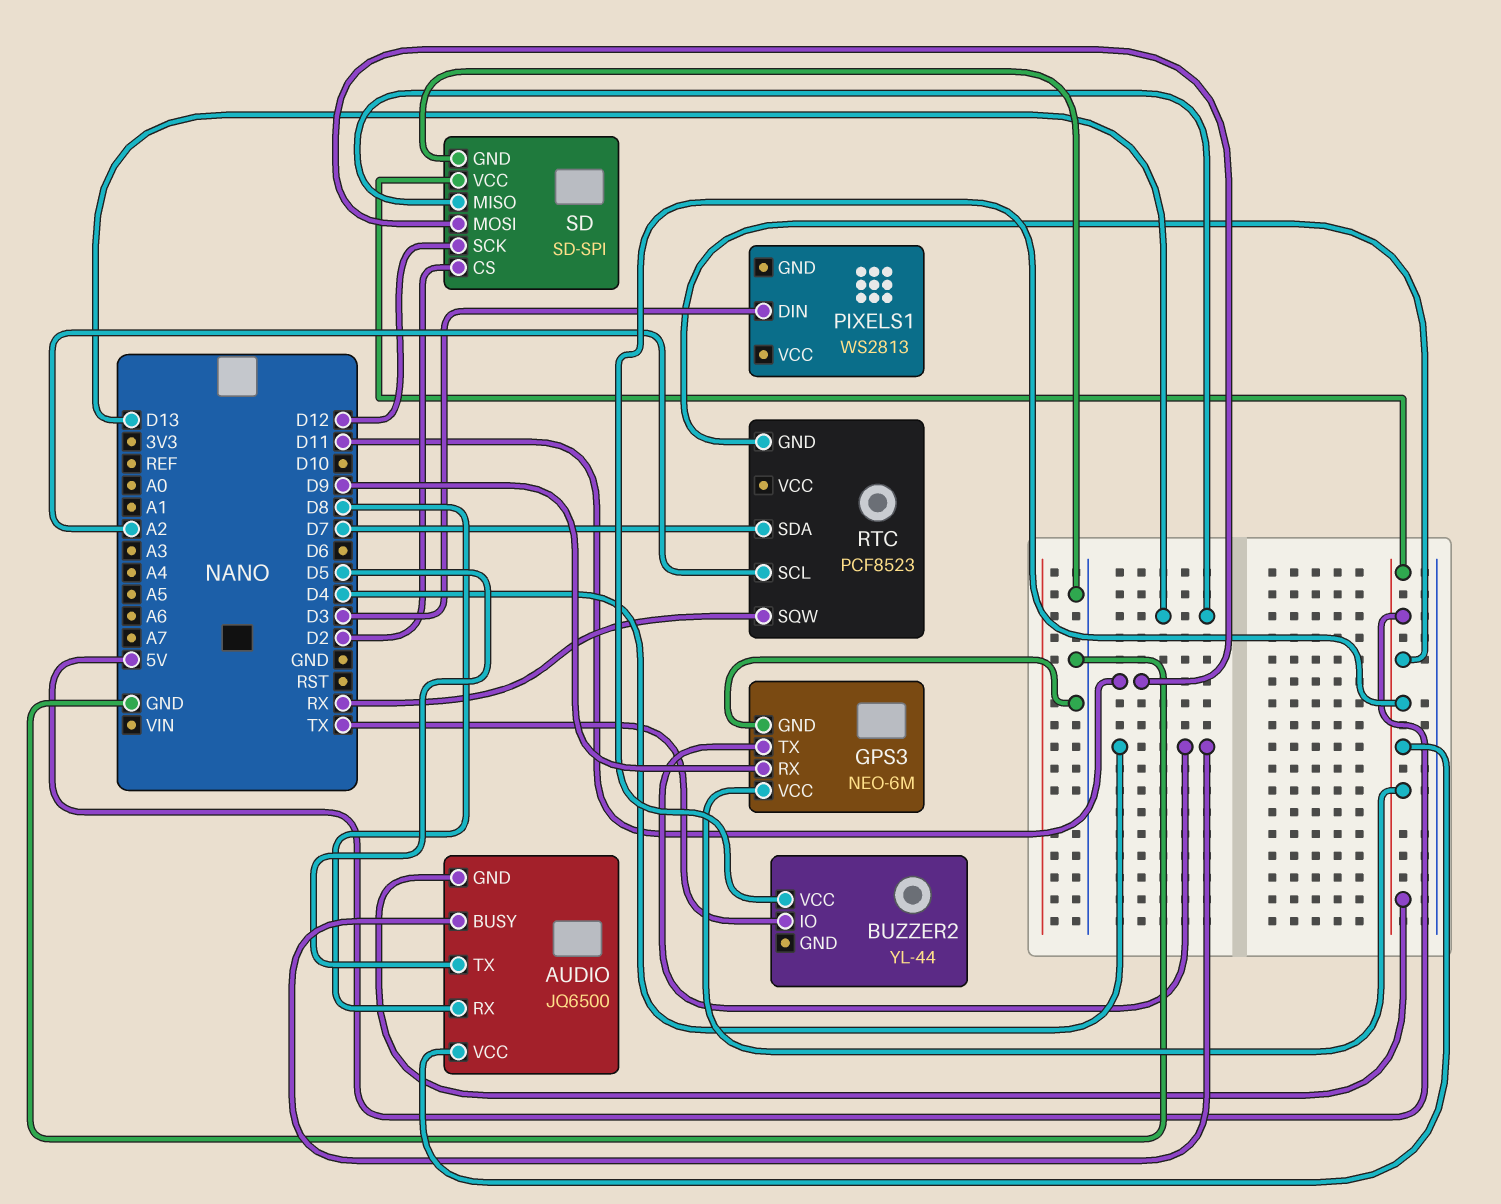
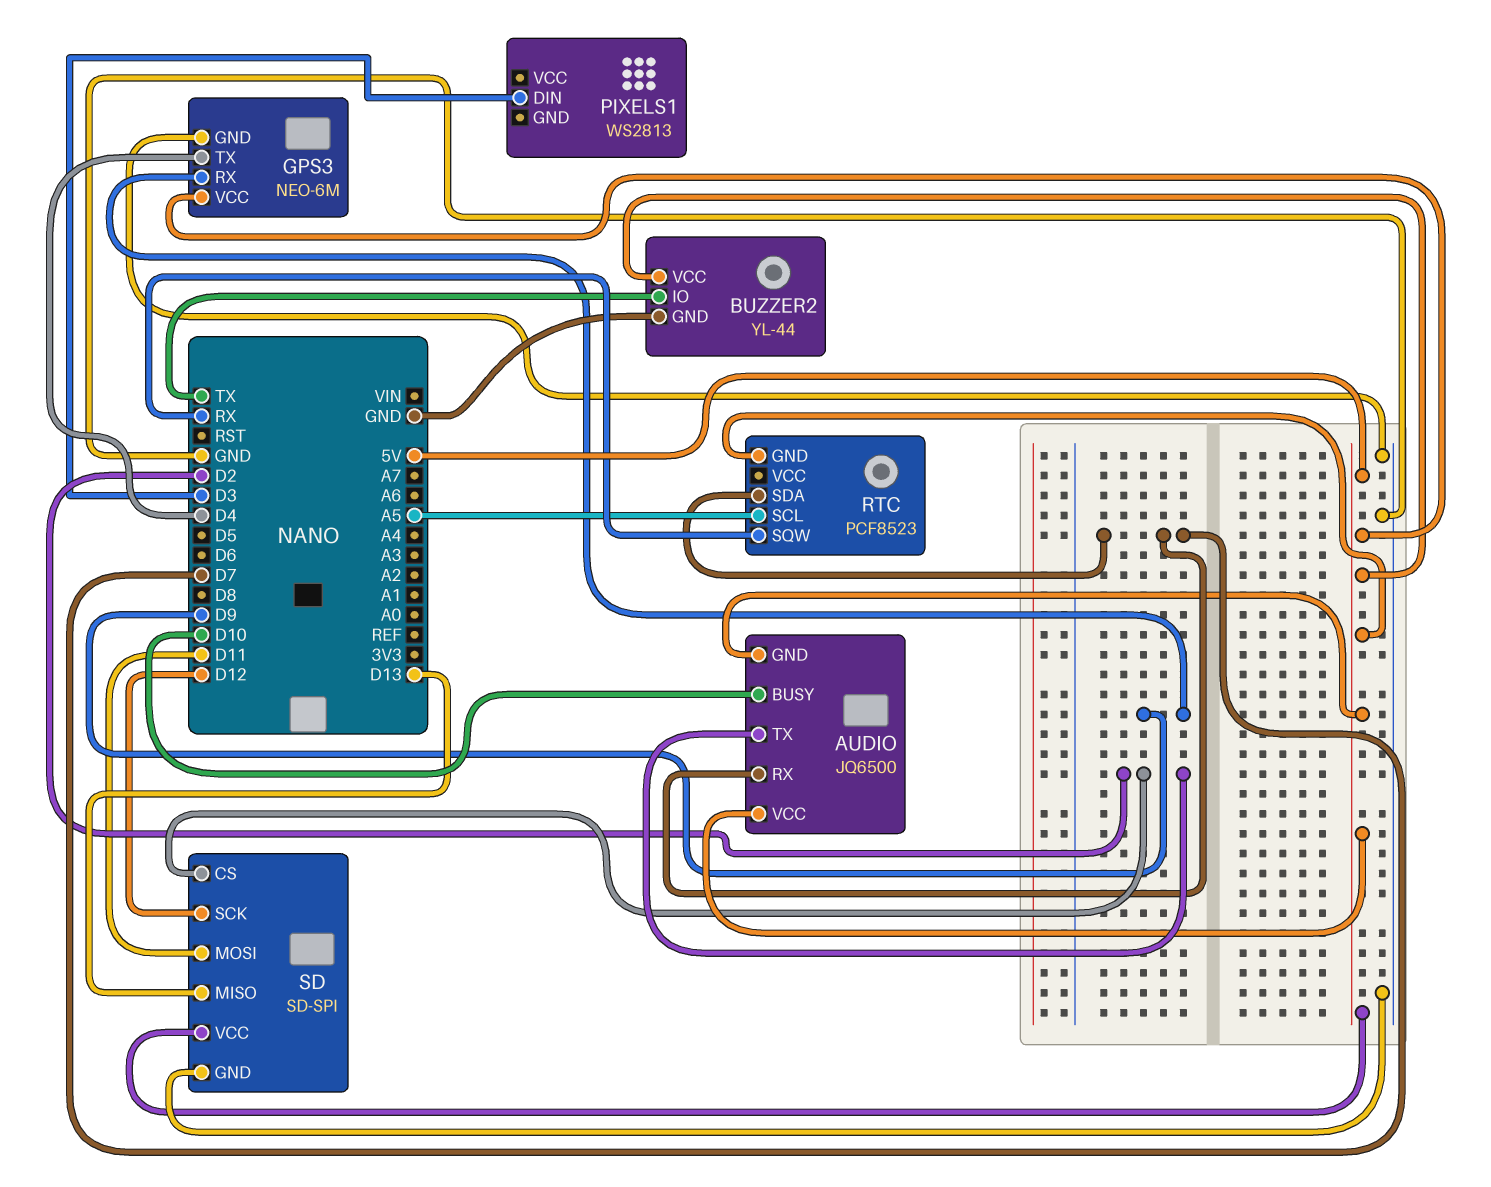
AUDIO pin BUSY: D4 -> D10
AUDIO pin RX: D8 -> D7
AUDIO pin TX: D5 -> D2
BUZZER2 pin GND: none -> GND
RTC pin SCL: A2 -> A5

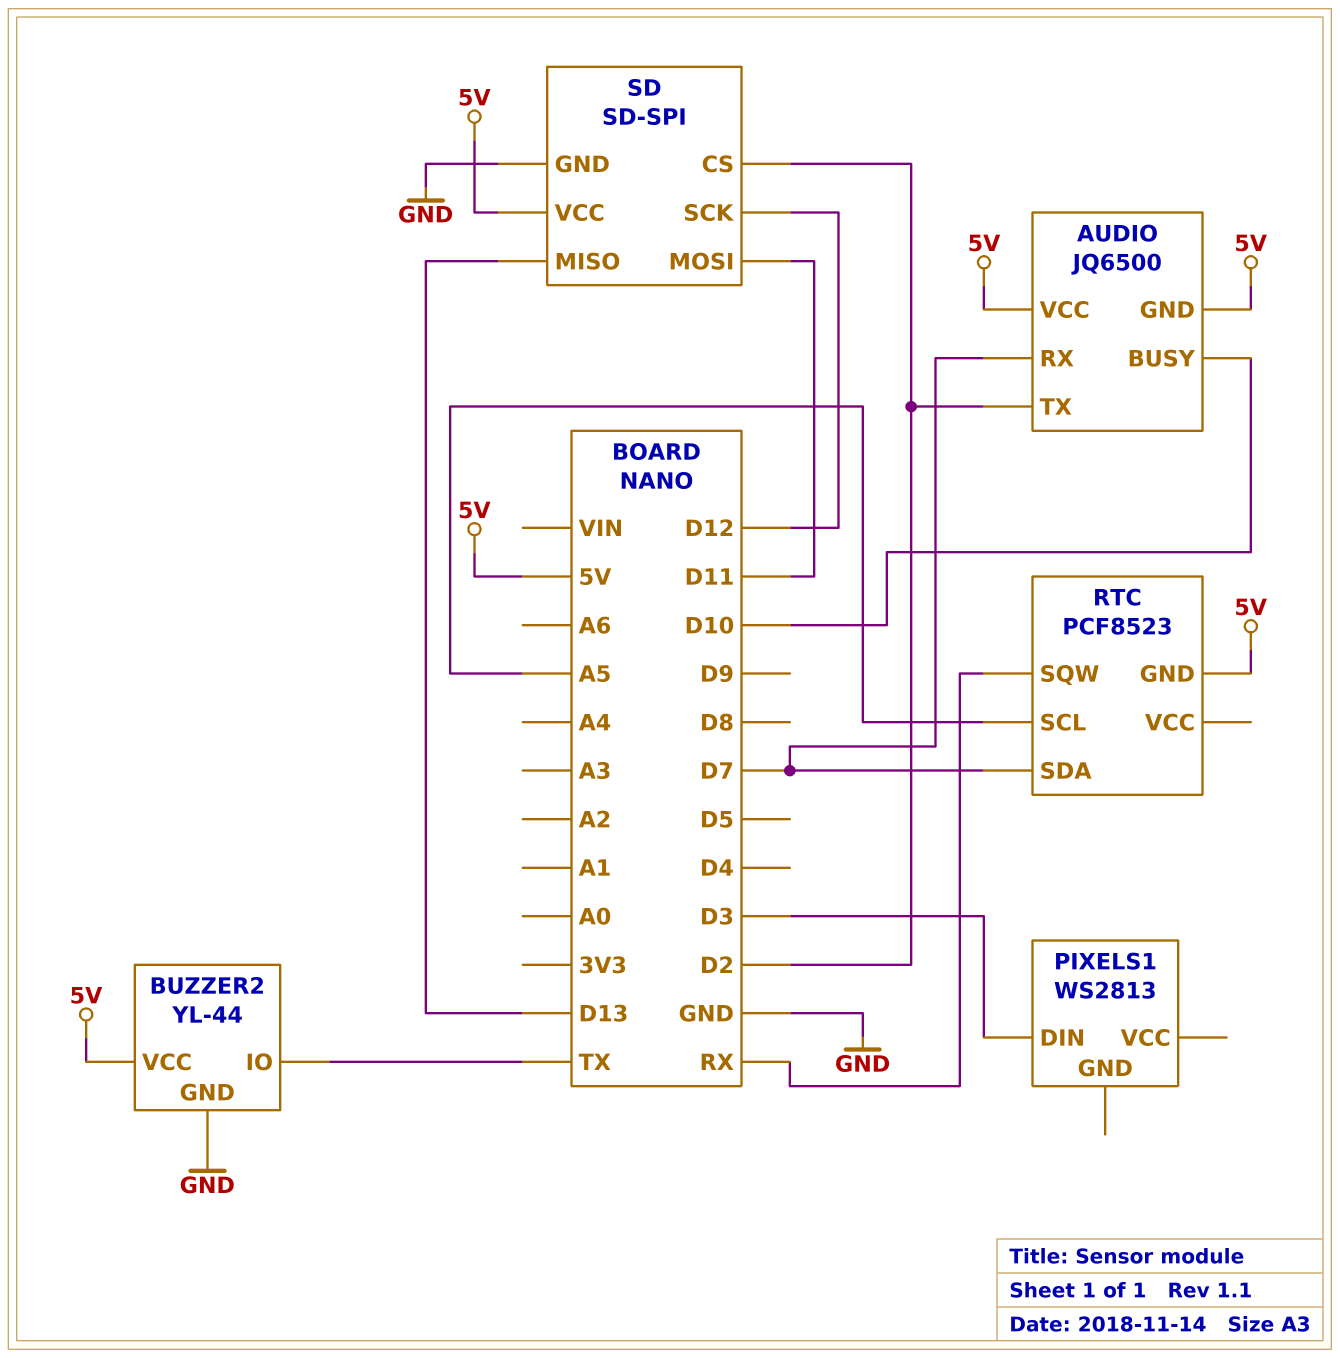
GPS3: NEO-6M -> none
GPS3 pin GND: GND -> none
GPS3 pin RX: D9 -> none
GPS3 pin TX: D4 -> none
GPS3 pin VCC: 5V -> none

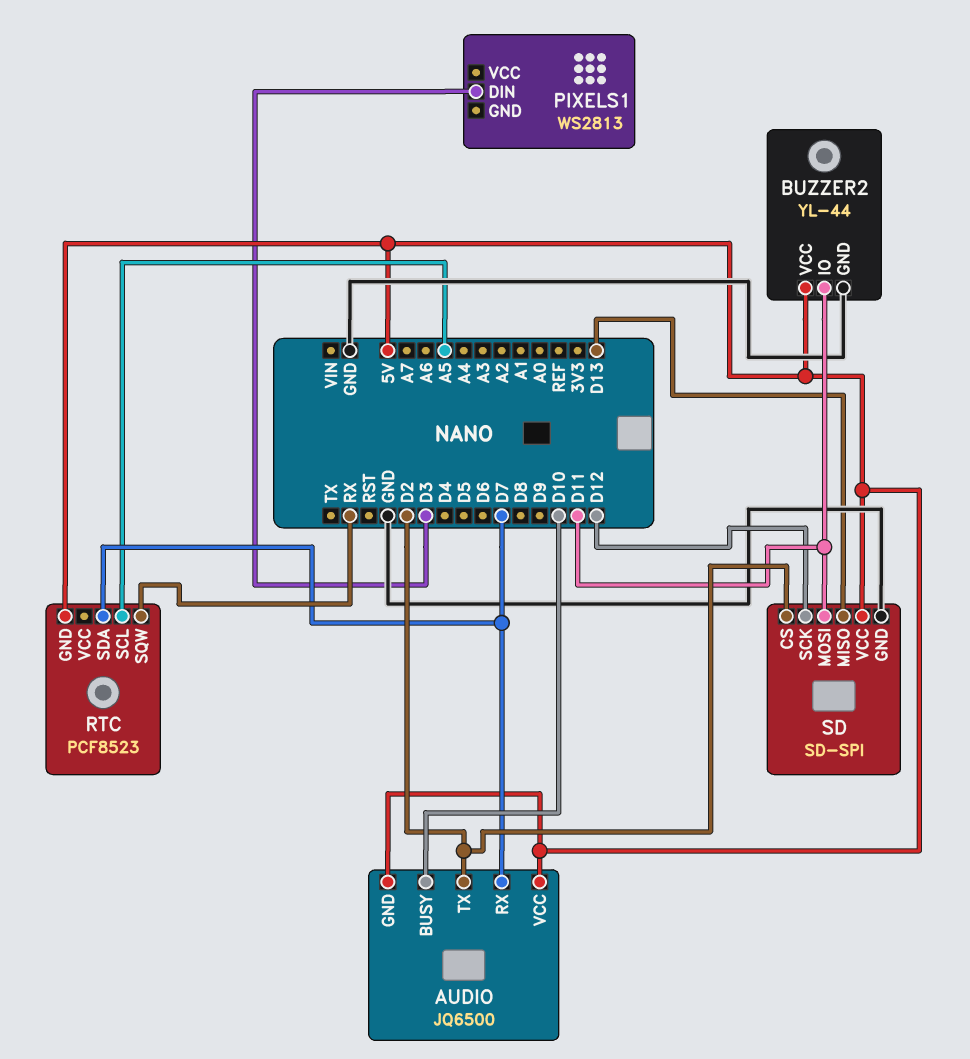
BUZZER2 pin IO: TX -> D11

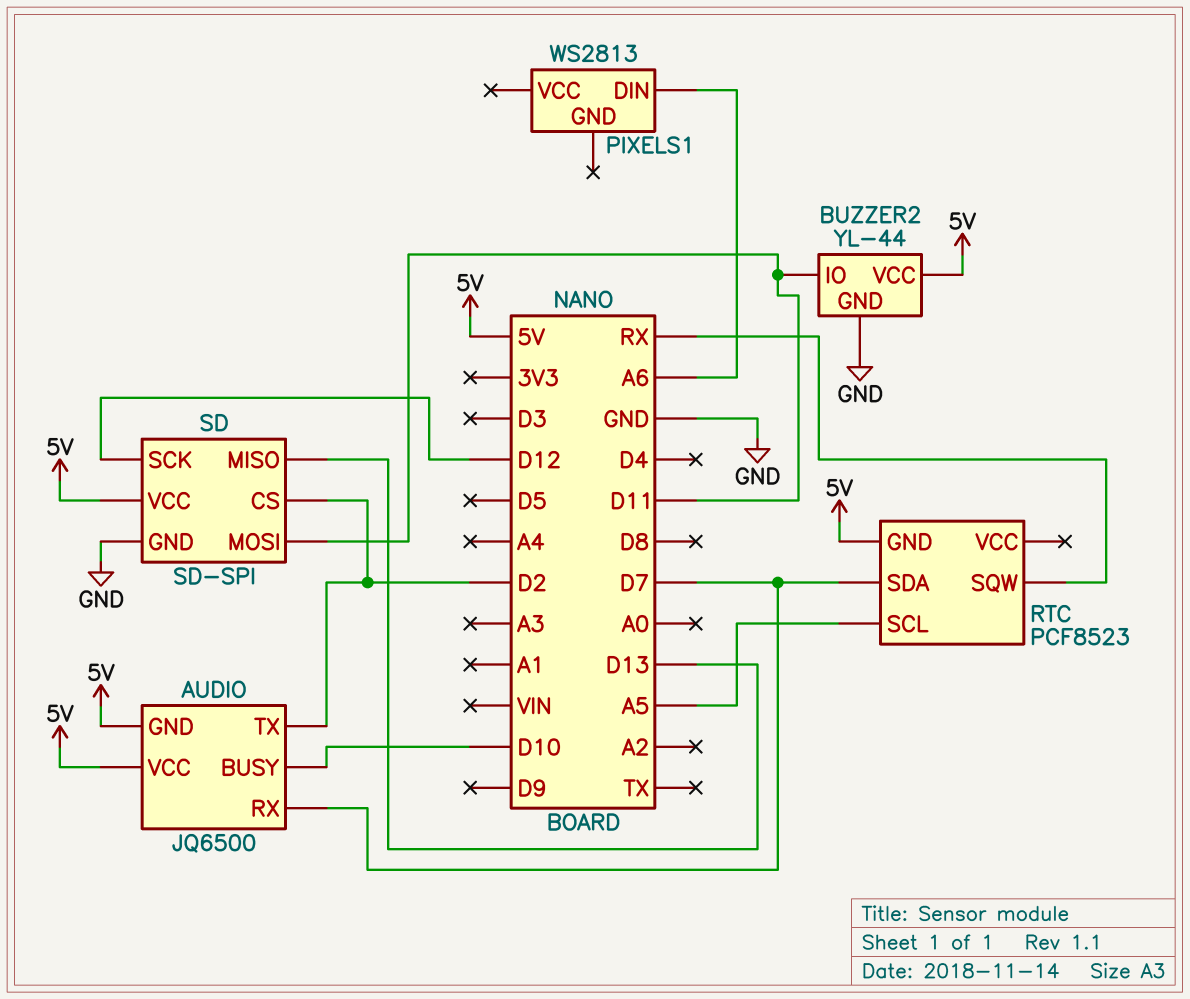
PIXELS1 pin DIN: D3 -> A6

